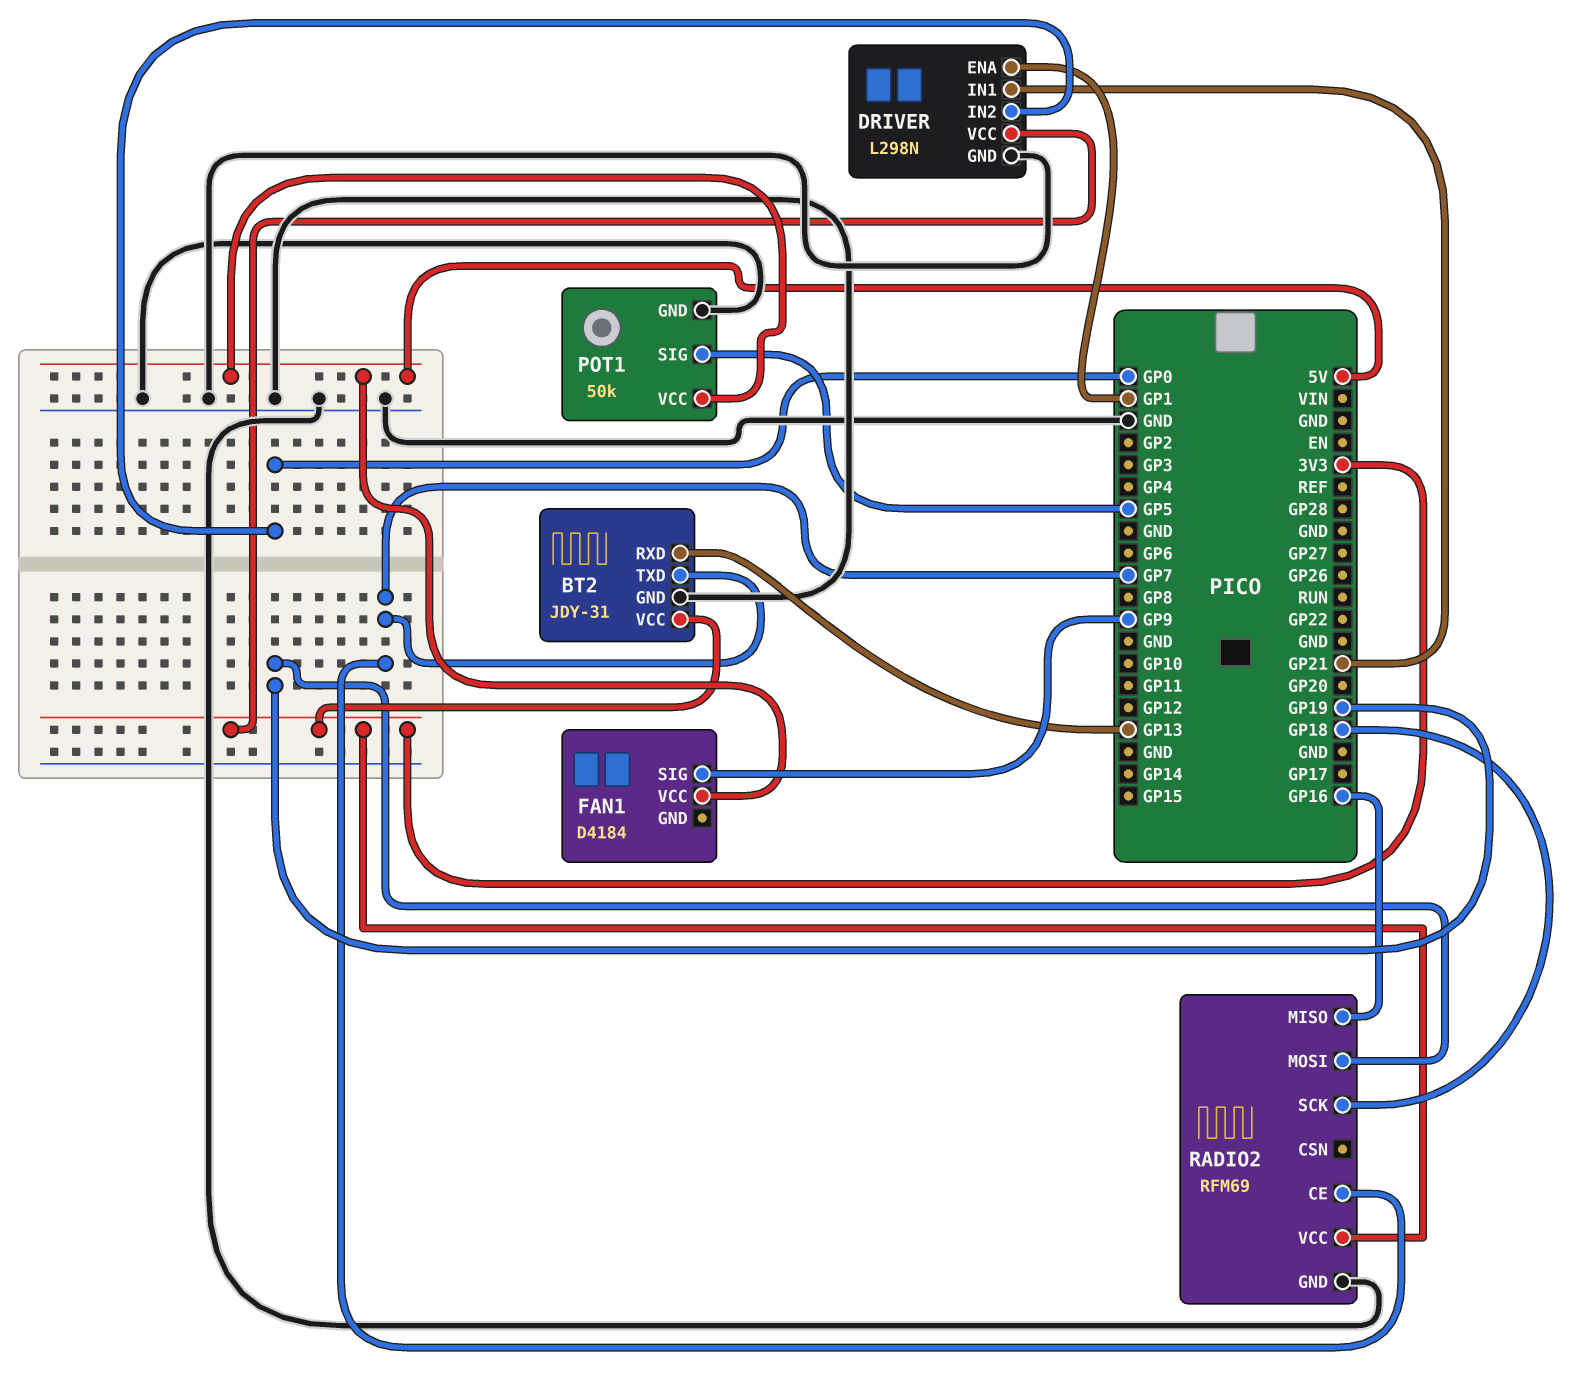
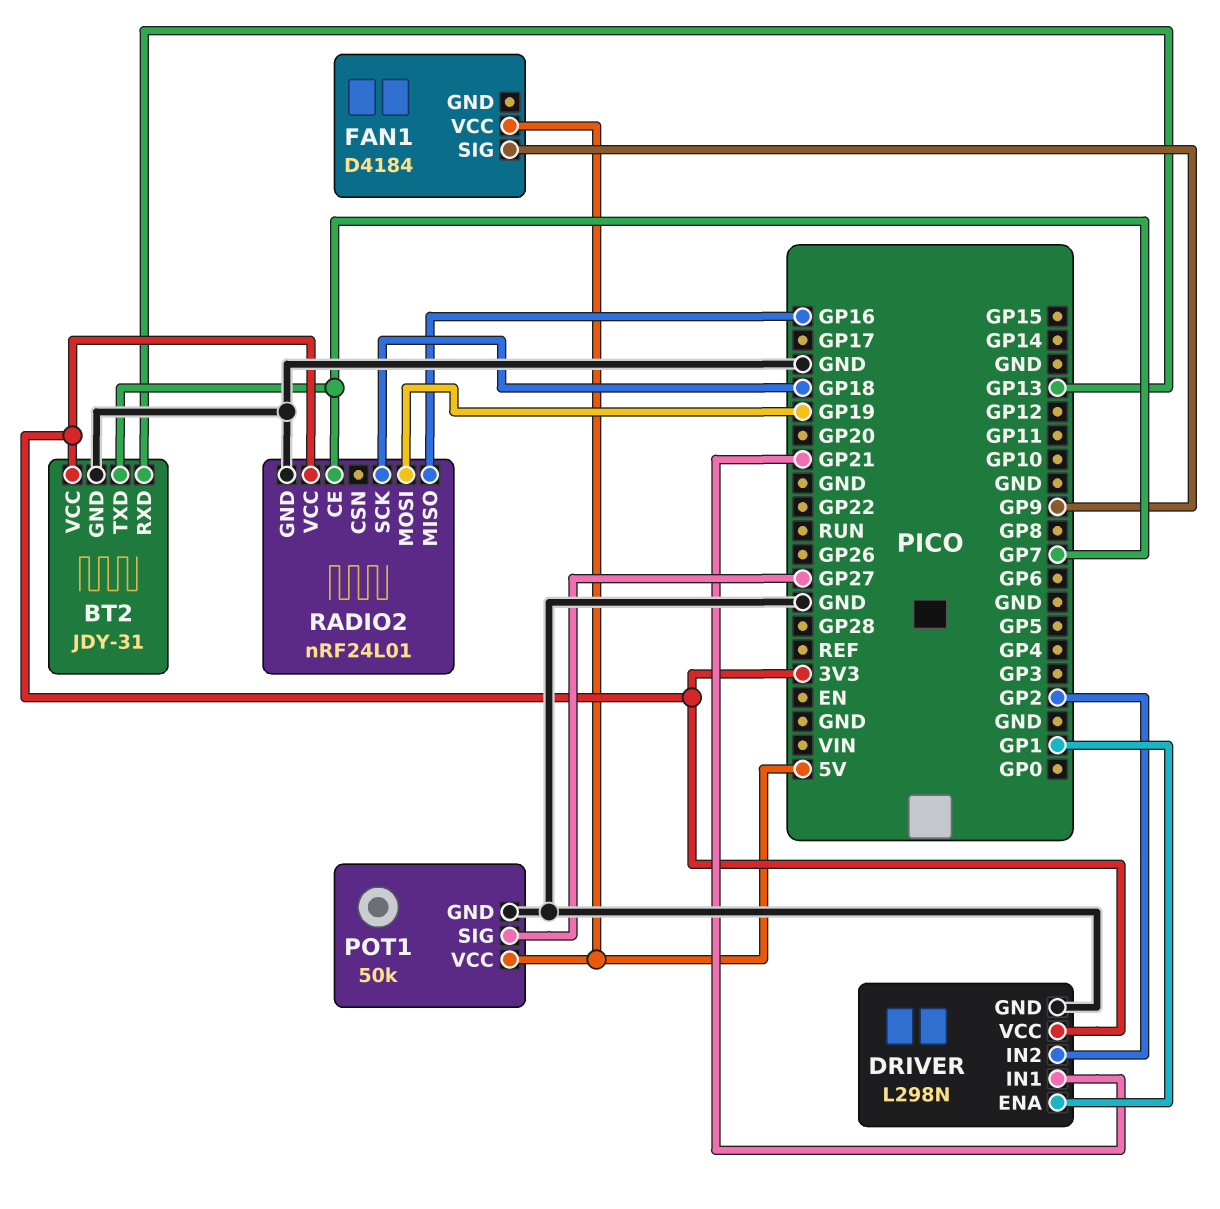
DRIVER pin IN2: GP0 -> GP2
POT1 pin SIG: GP5 -> GP27
RADIO2: RFM69 -> nRF24L01

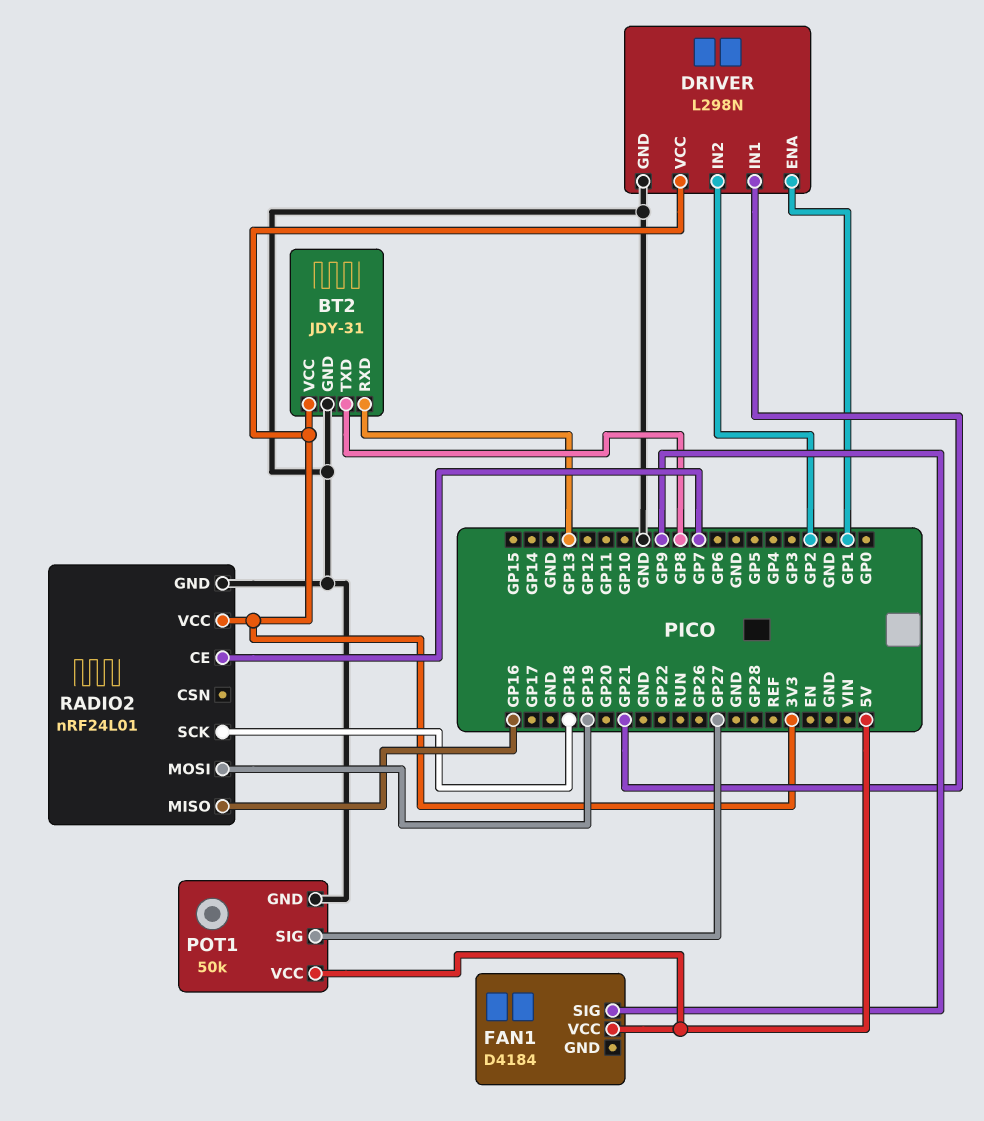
BT2 pin TXD: GP7 -> GP8

